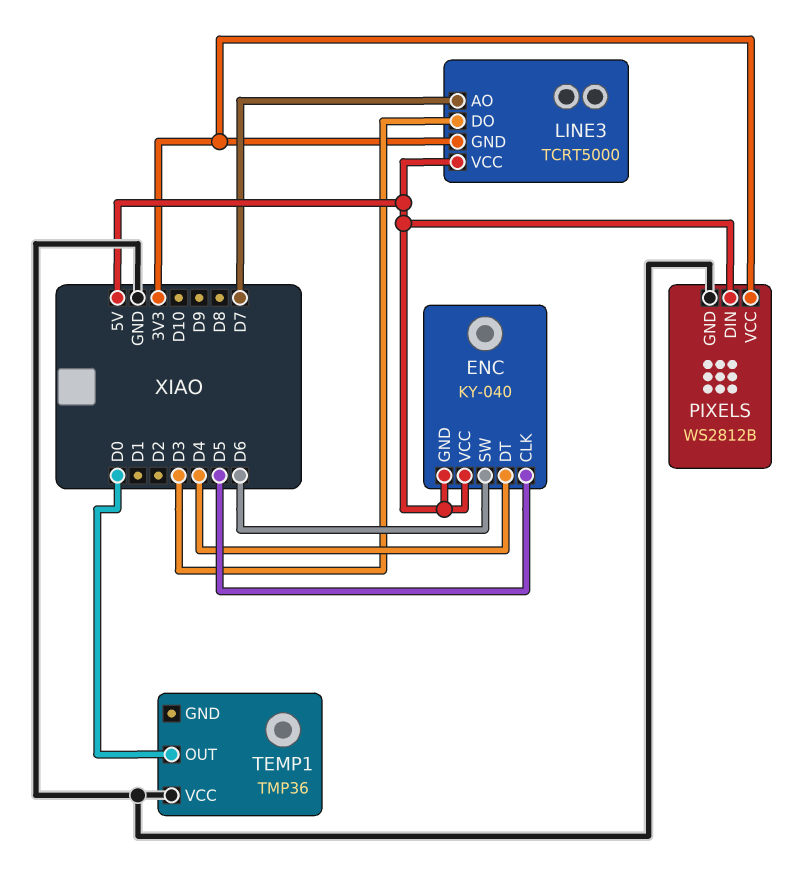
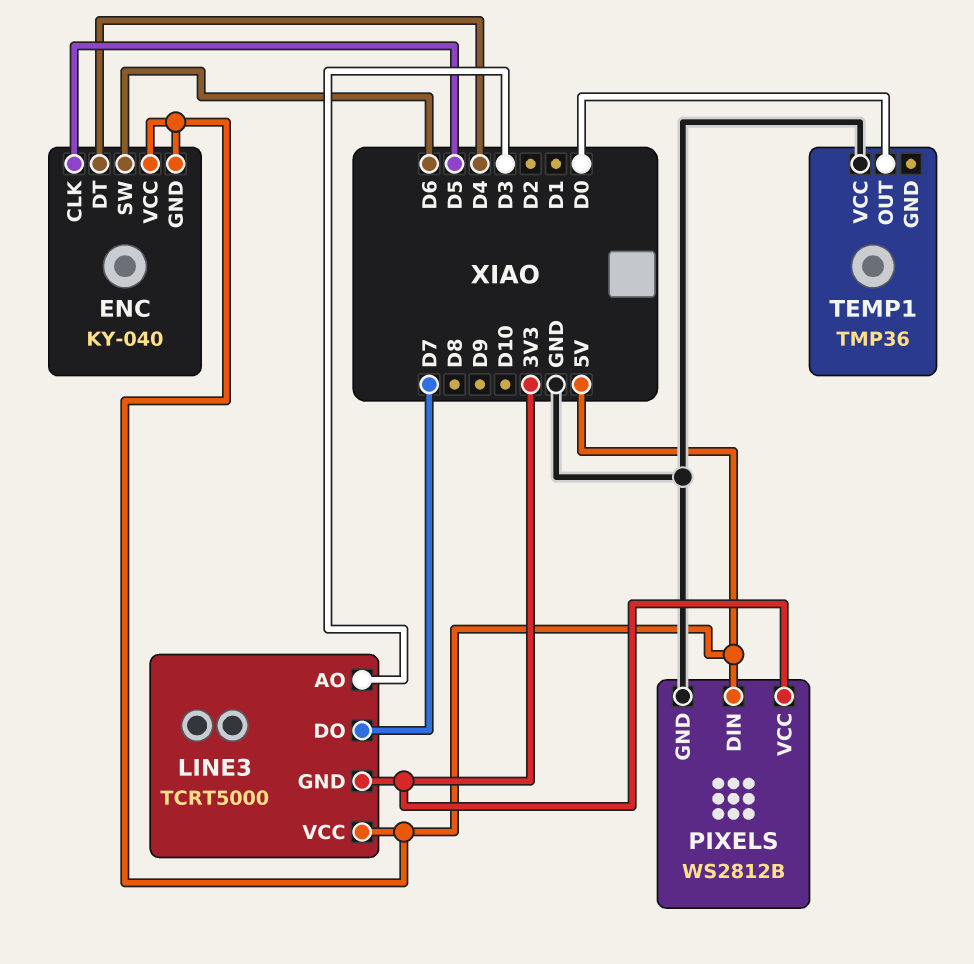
LINE3 pin AO: D7 -> D3
LINE3 pin DO: D3 -> D7

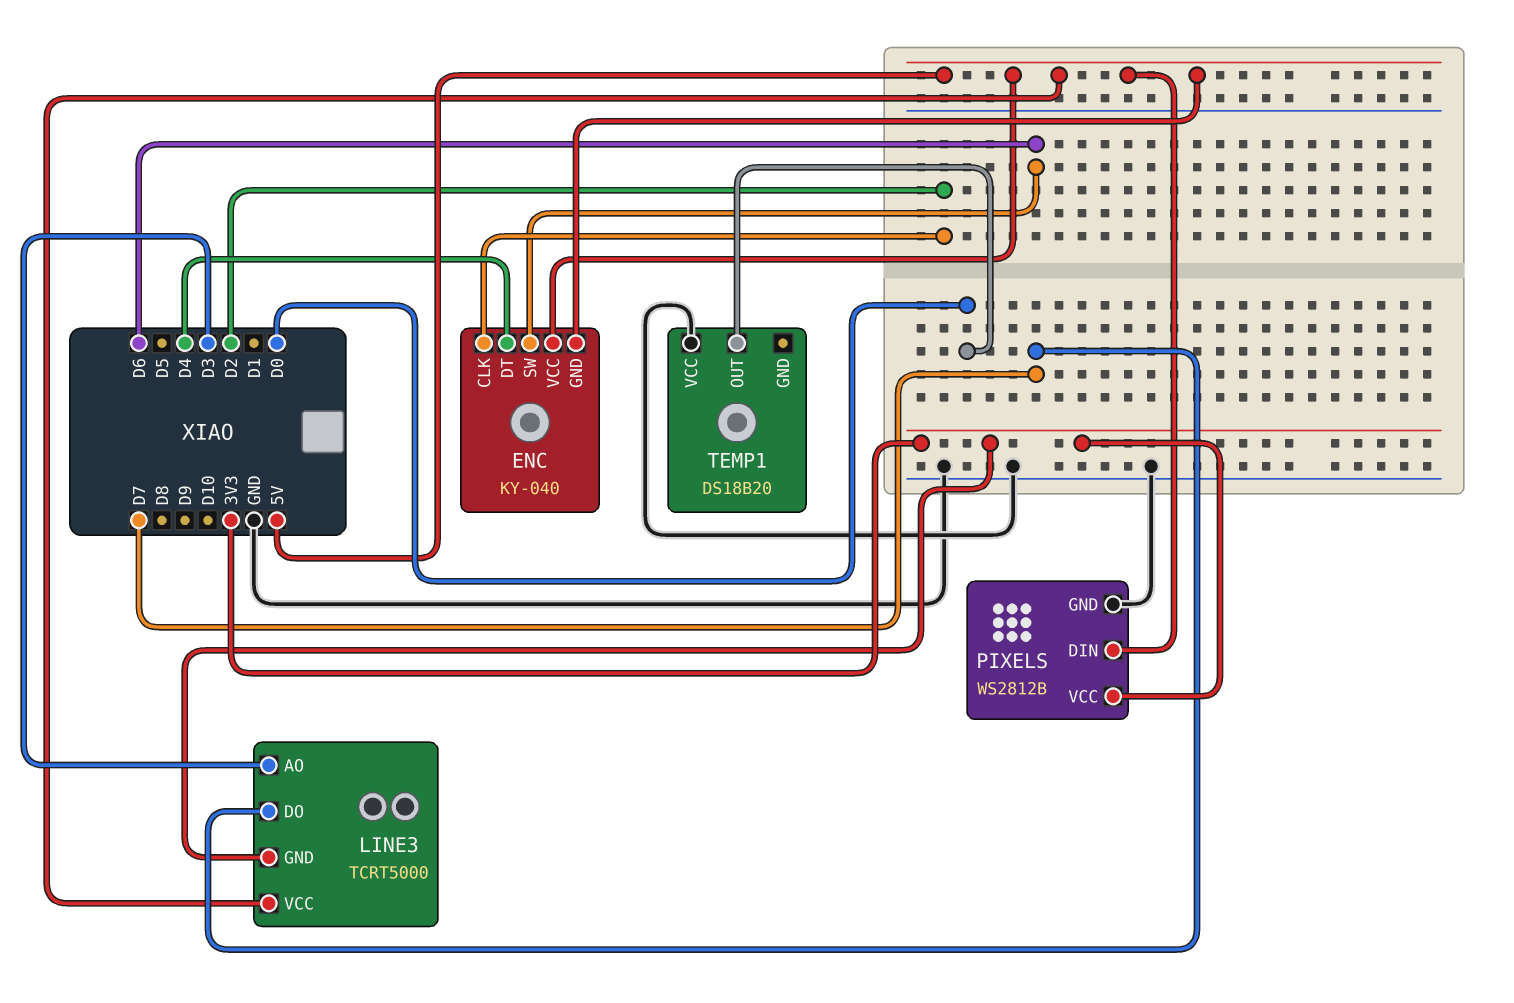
ENC pin CLK: D5 -> D2
TEMP1: TMP36 -> DS18B20

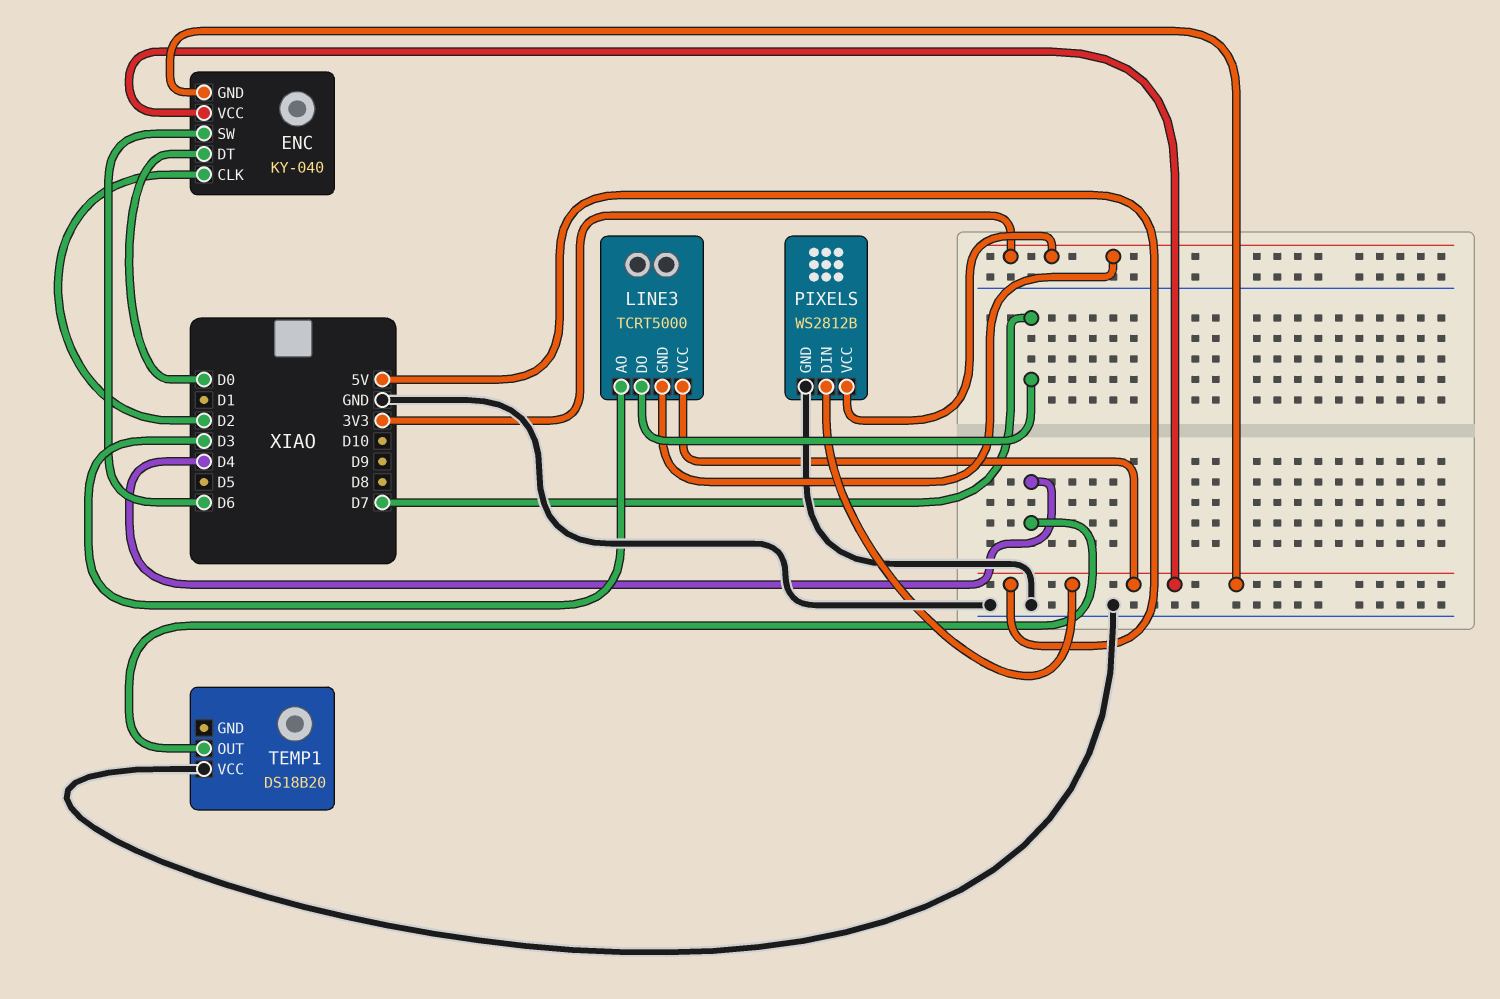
ENC pin DT: D4 -> D0
TEMP1 pin OUT: D0 -> D4

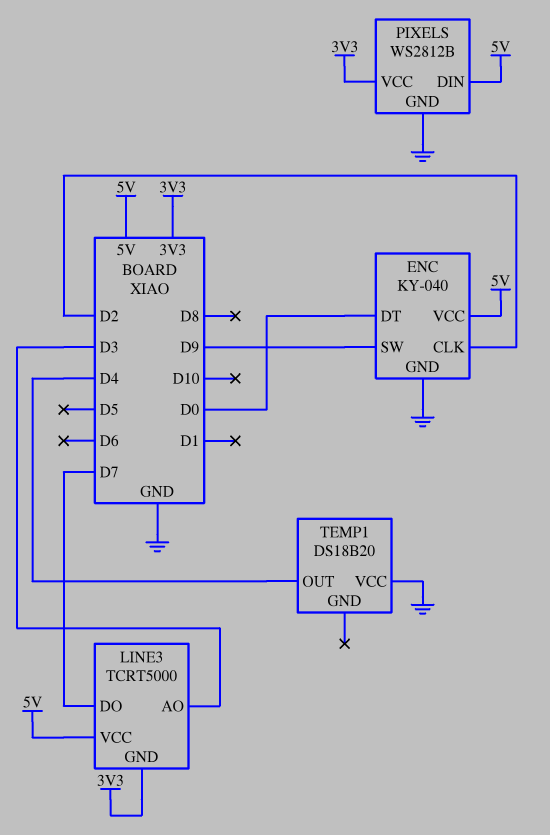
ENC pin GND: 5V -> GND
ENC pin SW: D6 -> D9

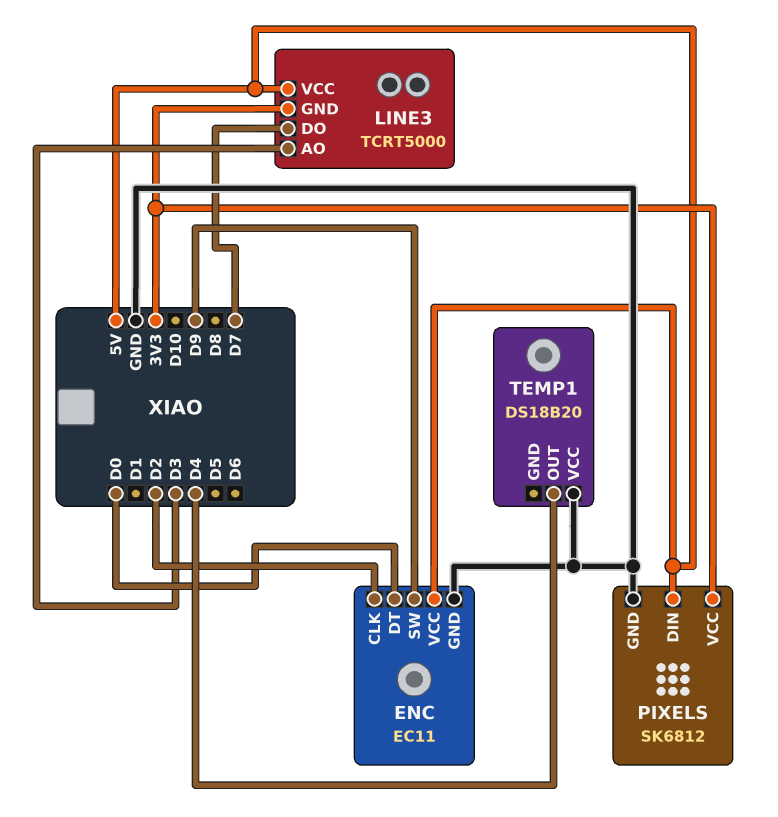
ENC: KY-040 -> EC11
PIXELS: WS2812B -> SK6812

